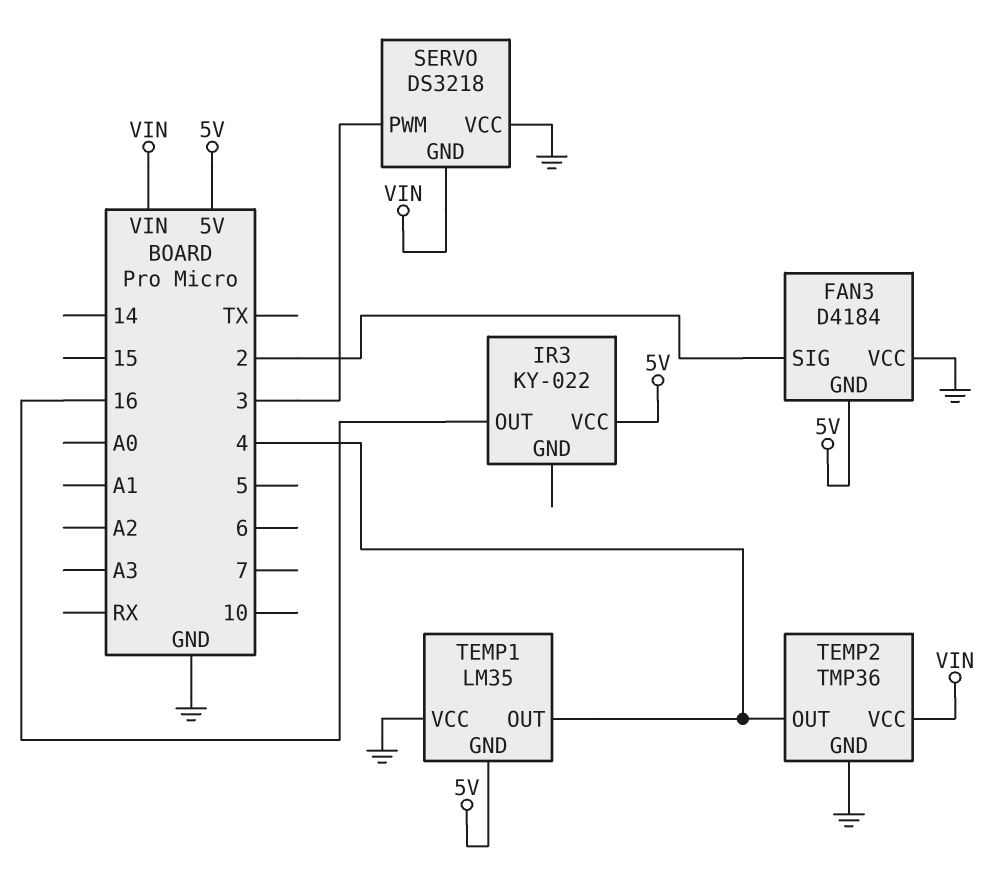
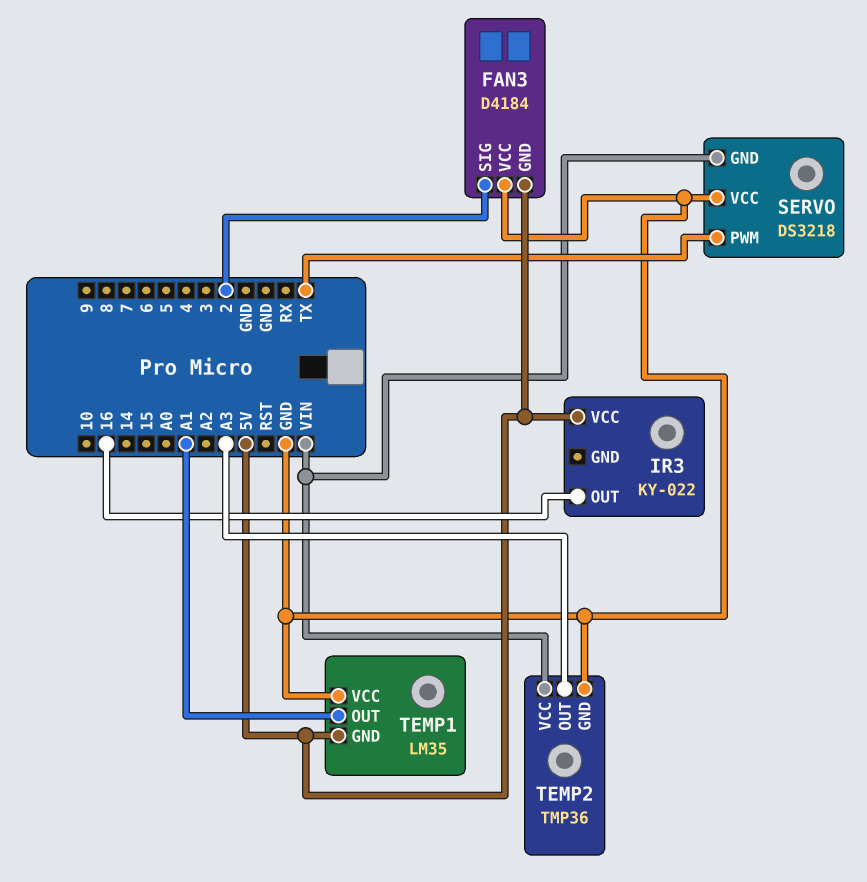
SERVO pin PWM: 3 -> TX
TEMP1 pin OUT: 4 -> A1
TEMP2 pin OUT: 4 -> A3

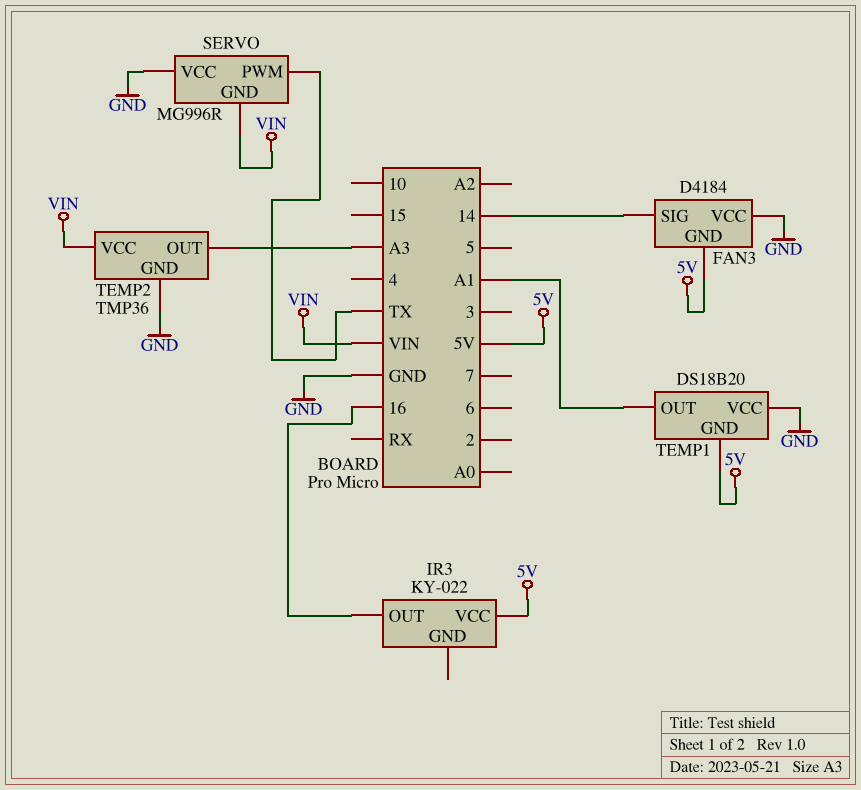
FAN3 pin SIG: 2 -> 14
SERVO: DS3218 -> MG996R
TEMP1: LM35 -> DS18B20

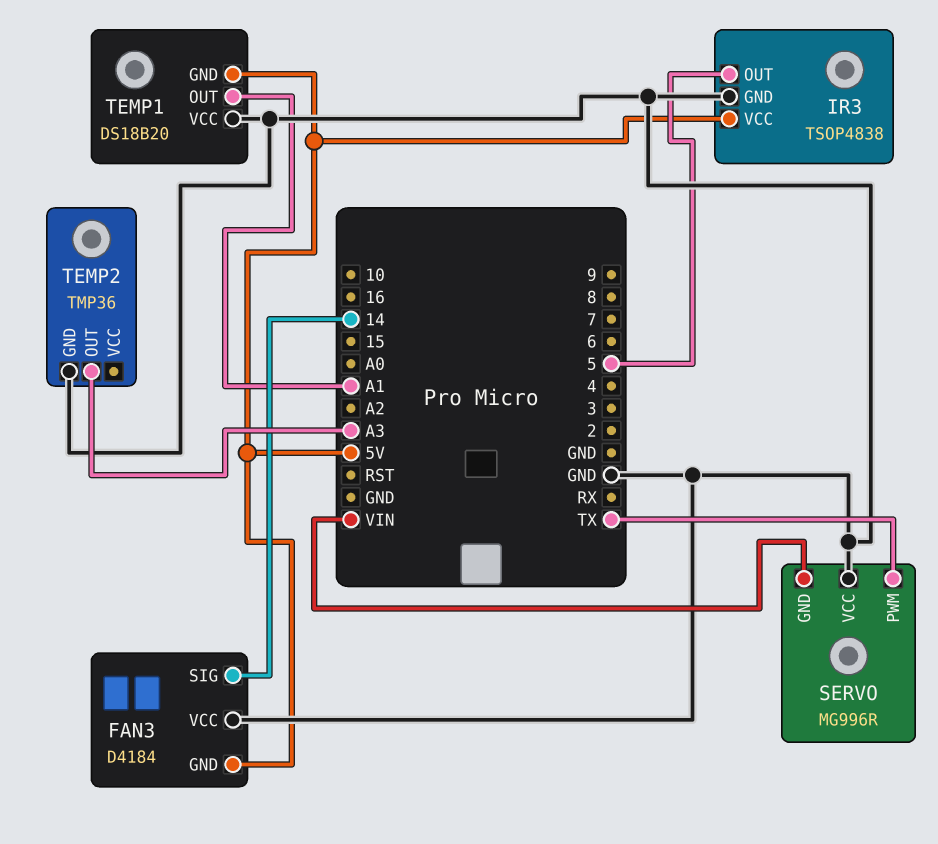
IR3: KY-022 -> TSOP4838
IR3 pin GND: none -> GND
IR3 pin OUT: 16 -> 5
TEMP2 pin VCC: VIN -> none

